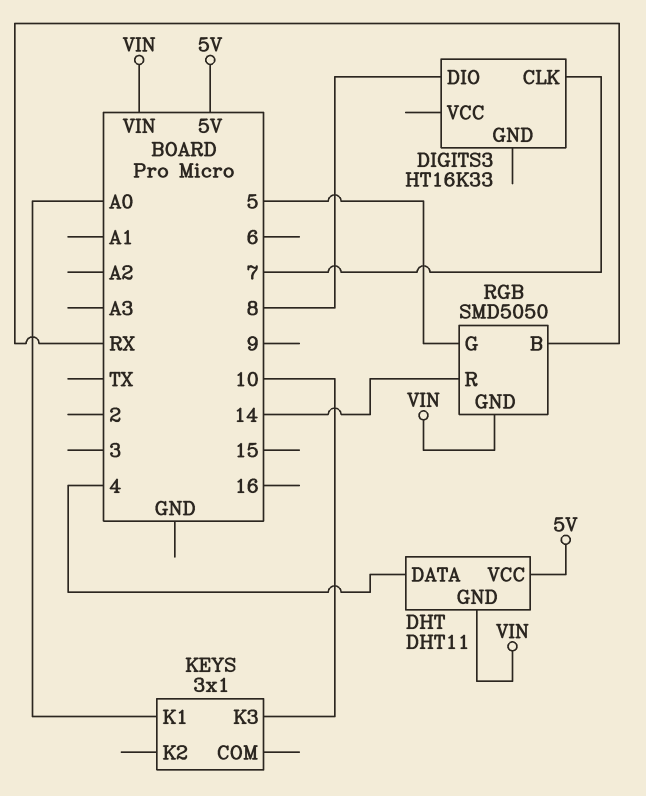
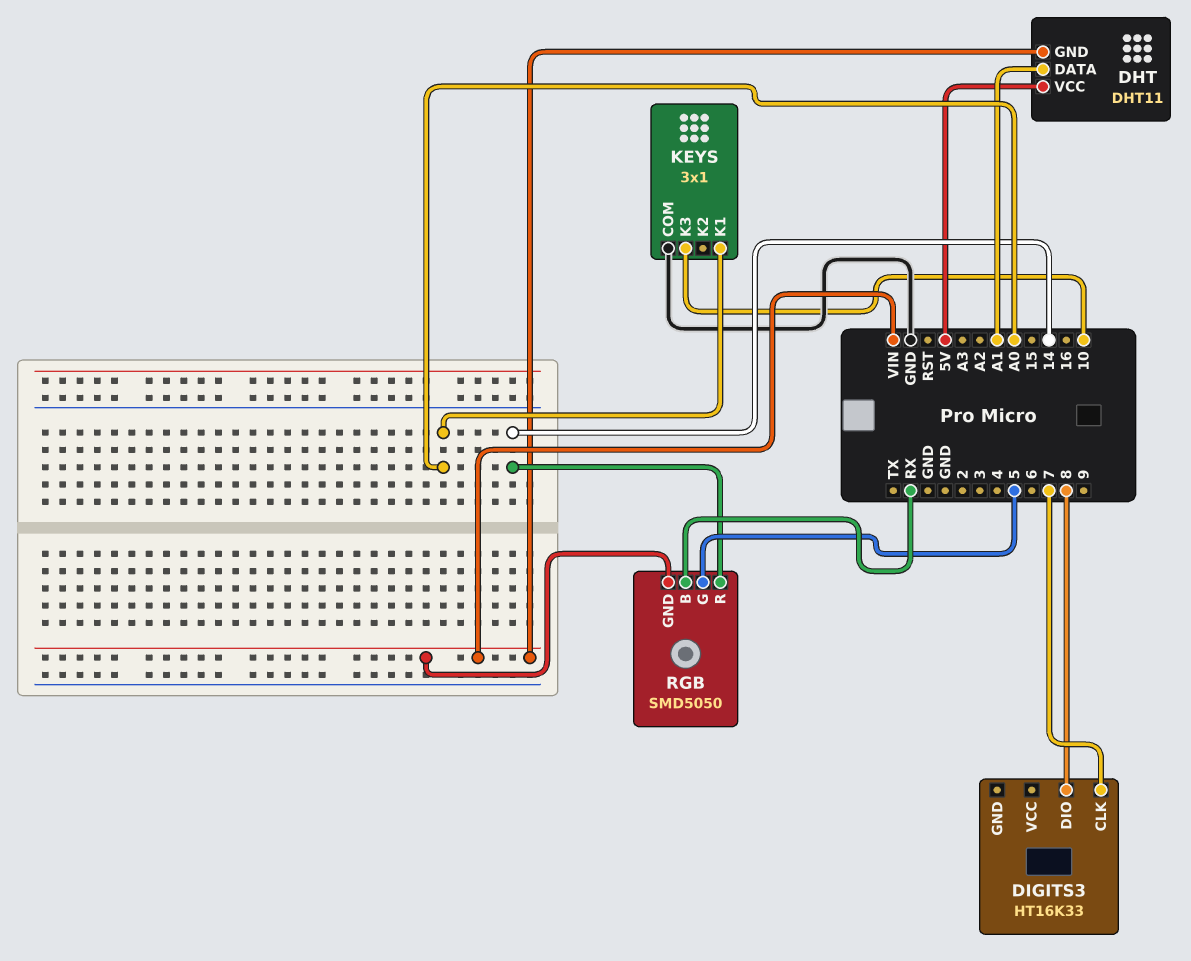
DHT pin DATA: 4 -> A1
KEYS pin COM: none -> GND

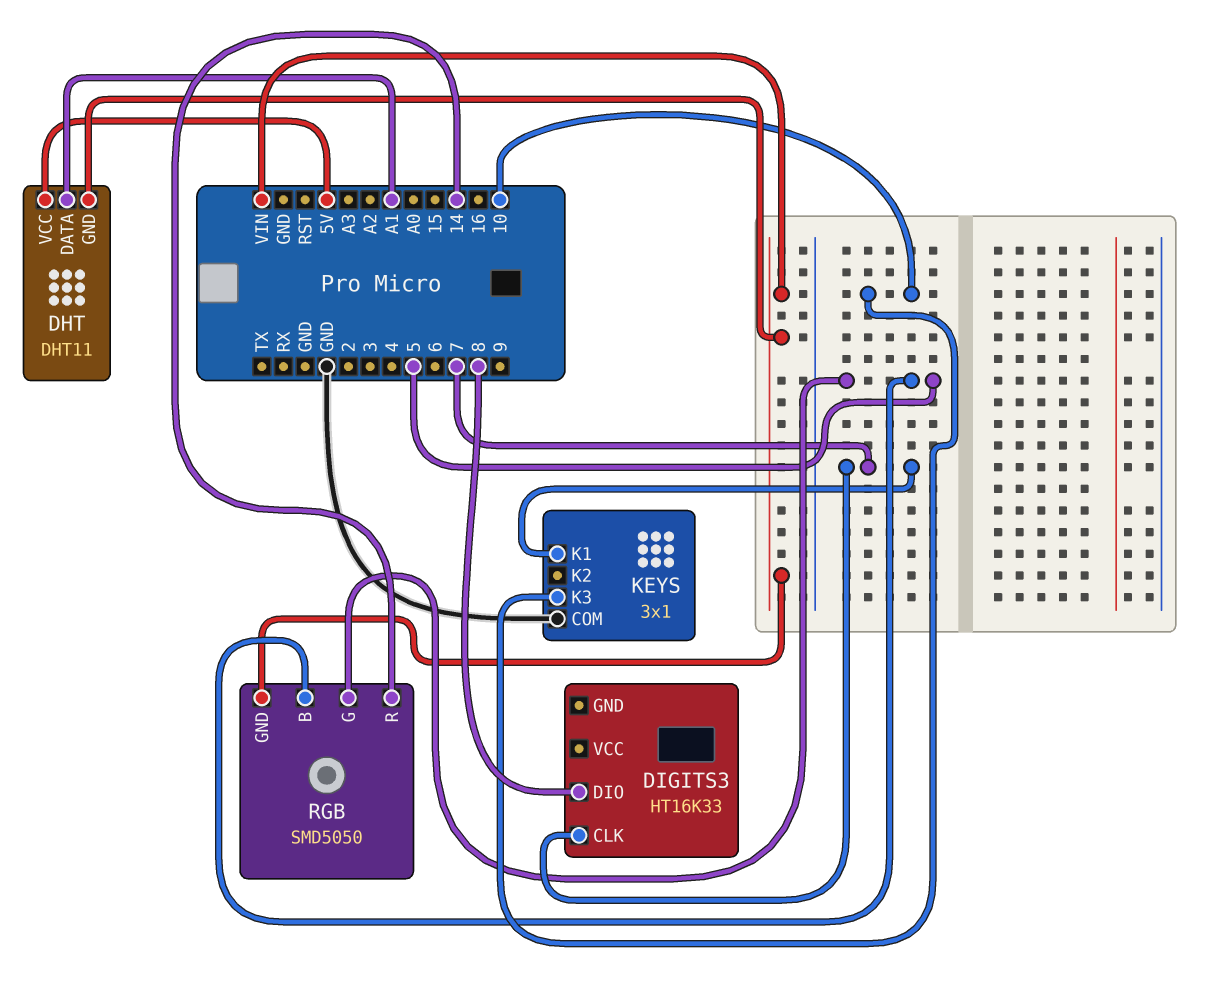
KEYS pin K1: A0 -> 7
RGB pin B: RX -> 5

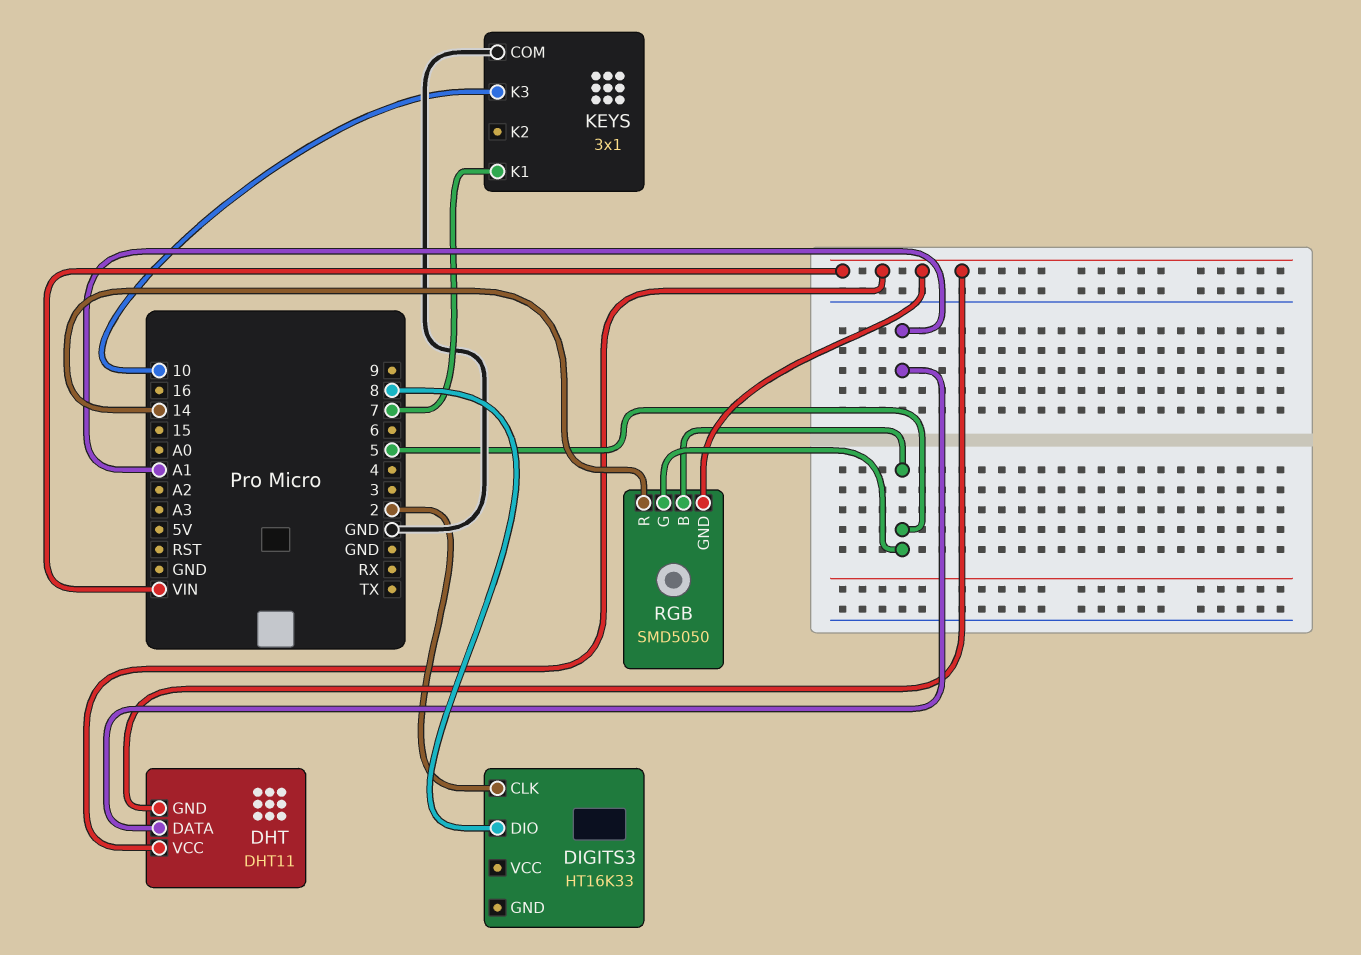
DHT pin VCC: 5V -> VIN
DIGITS3 pin CLK: 7 -> 2

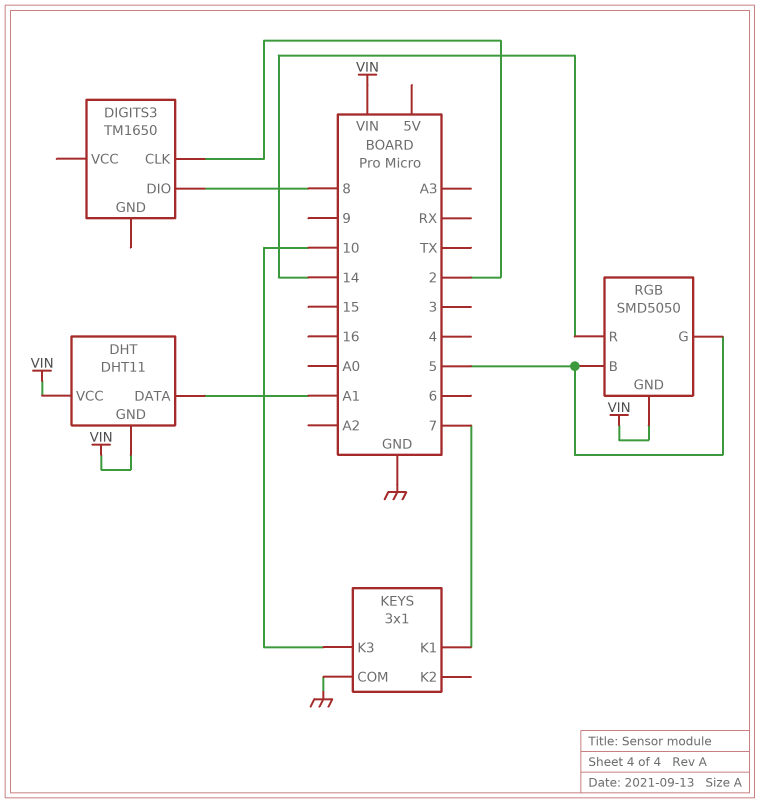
DIGITS3: HT16K33 -> TM1650

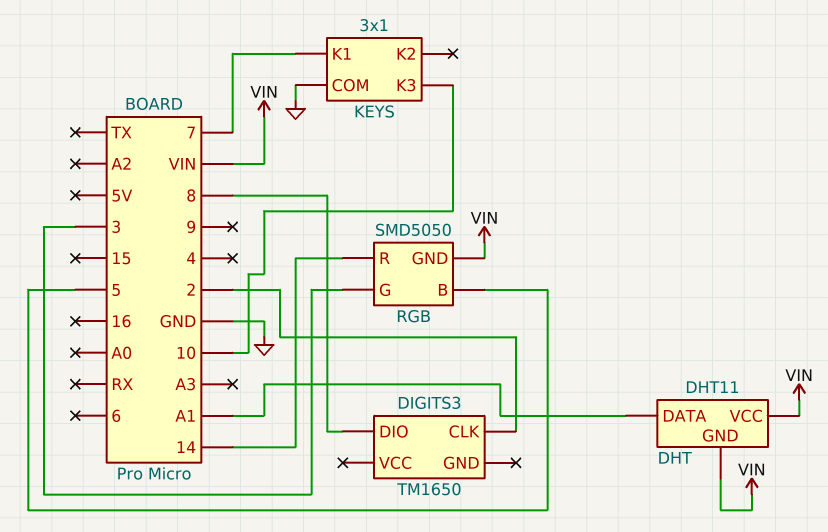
RGB pin G: 5 -> 3

